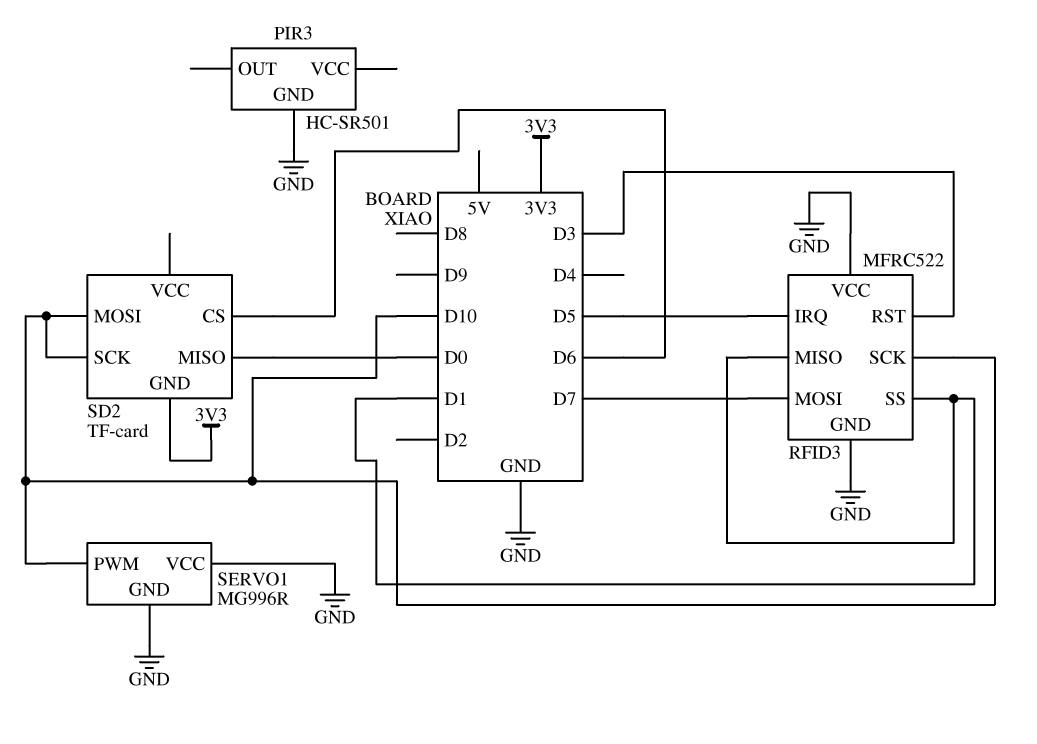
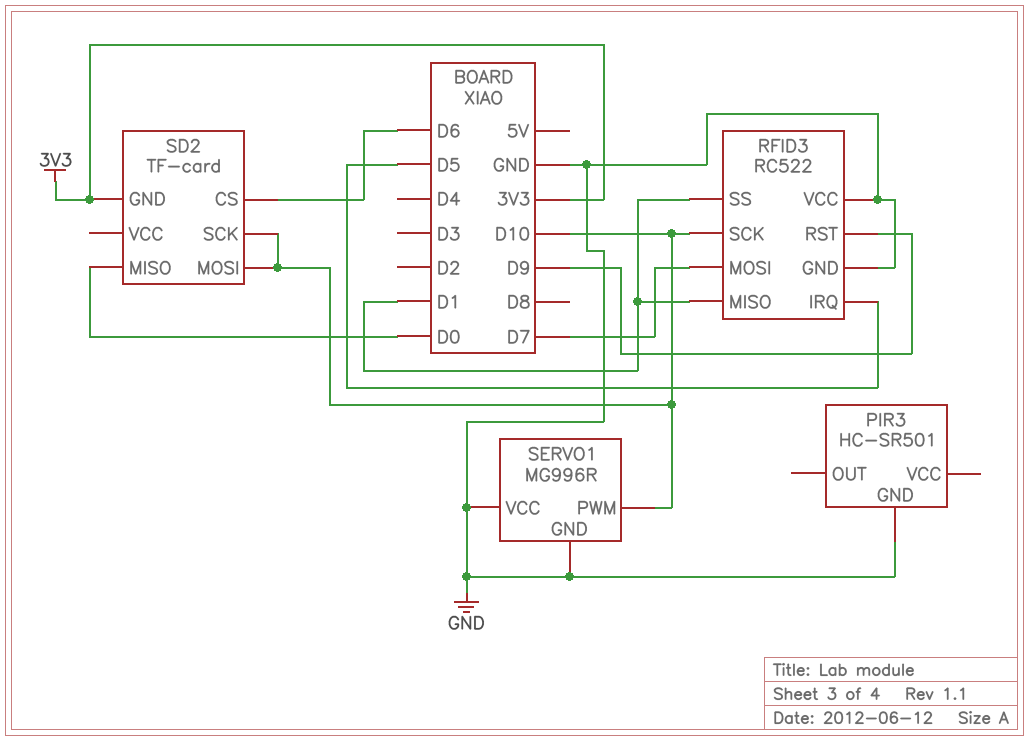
RFID3: MFRC522 -> RC522
RFID3 pin RST: D3 -> D9

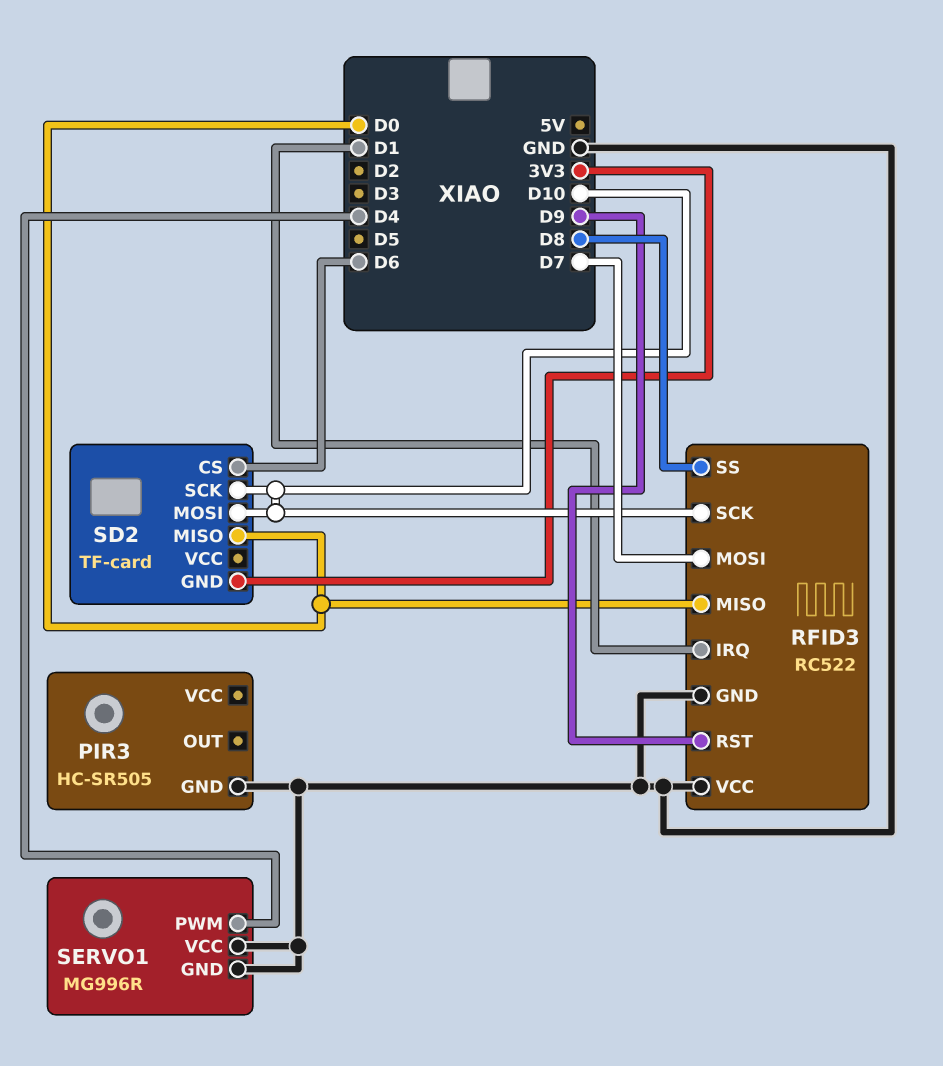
PIR3: HC-SR501 -> HC-SR505
RFID3 pin IRQ: D5 -> D1
RFID3 pin MISO: D1 -> D0
RFID3 pin SS: D1 -> D8
SERVO1 pin PWM: D10 -> D4

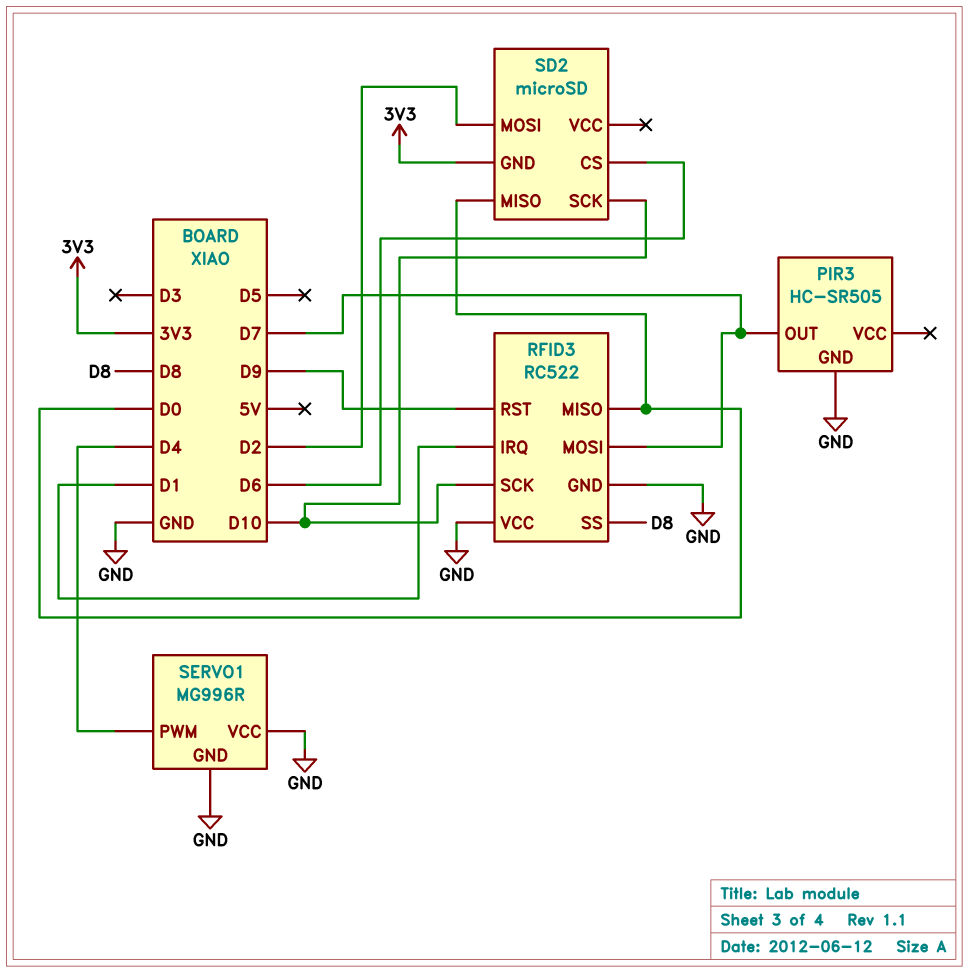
PIR3 pin OUT: none -> D7
SD2: TF-card -> microSD
SD2 pin MOSI: D10 -> D2

